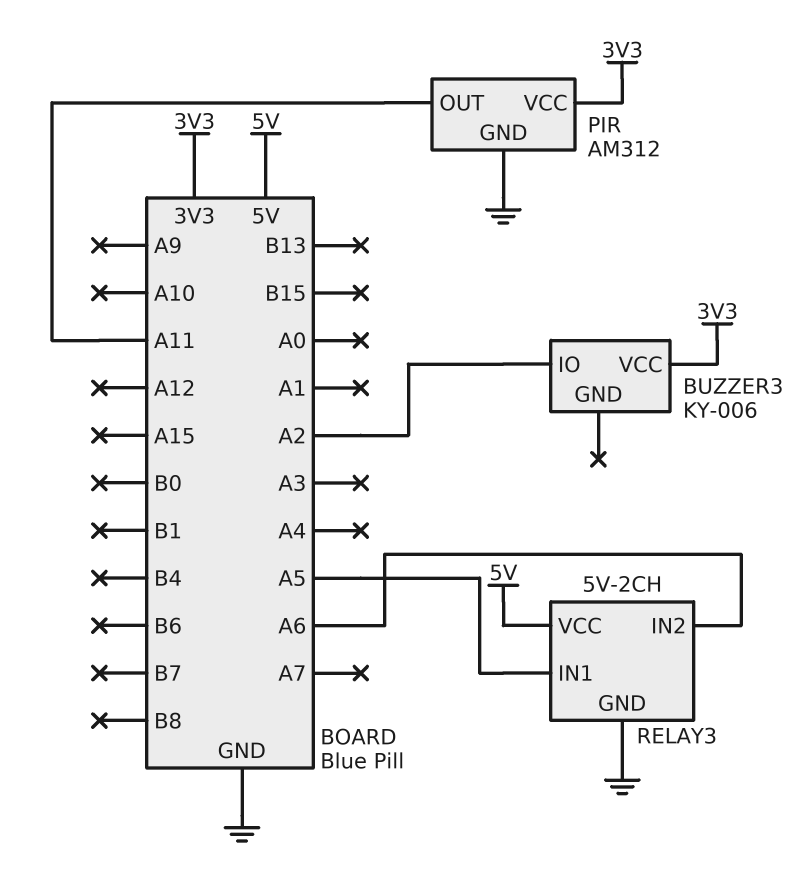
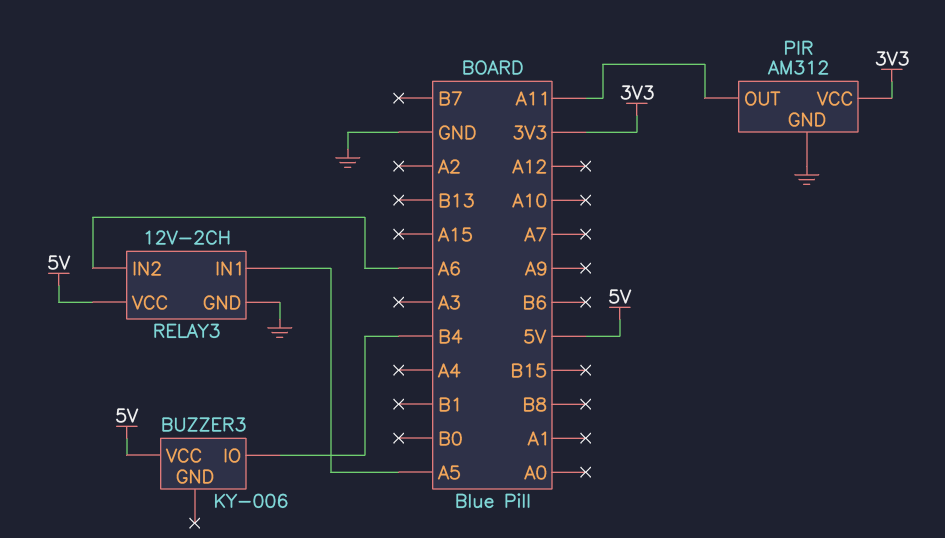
BUZZER3 pin IO: A2 -> B4
BUZZER3 pin VCC: 3V3 -> 5V
RELAY3: 5V-2CH -> 12V-2CH

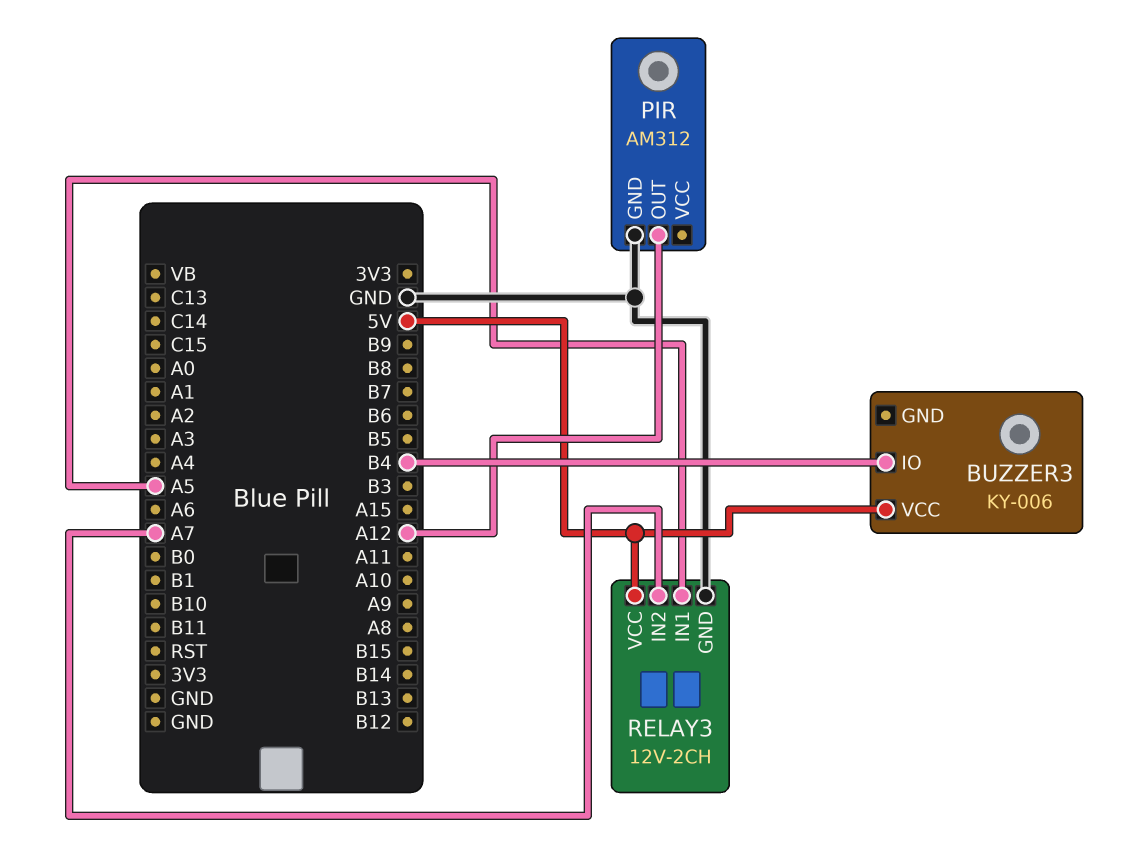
PIR pin OUT: A11 -> A12
PIR pin VCC: 3V3 -> none
RELAY3 pin IN2: A6 -> A7

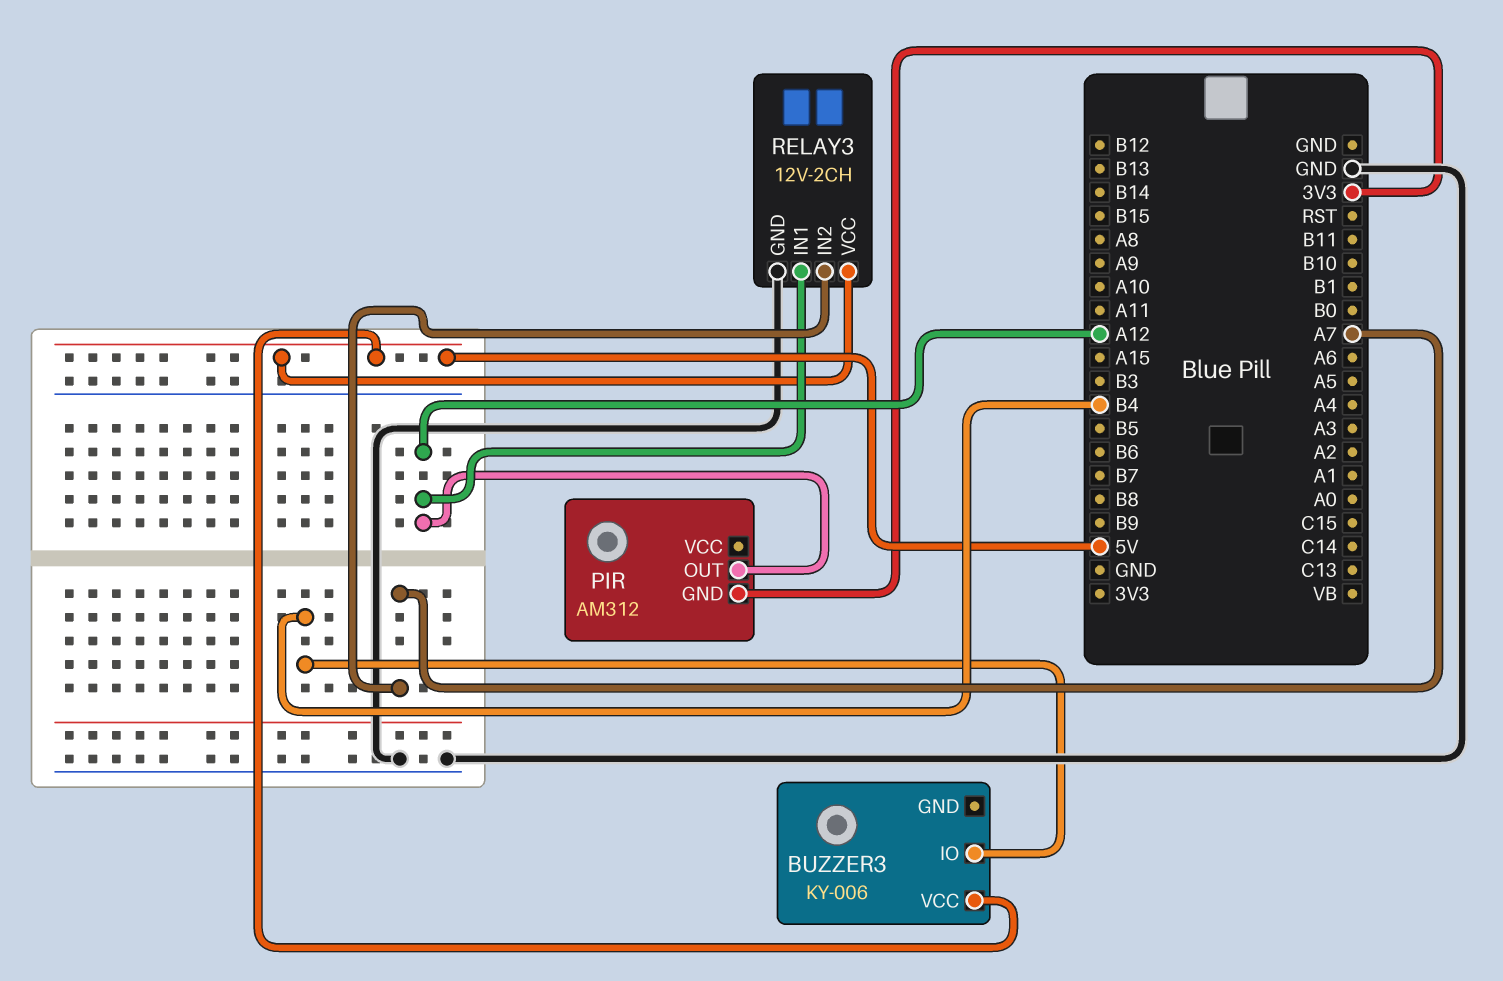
PIR pin GND: GND -> 3V3
RELAY3 pin IN1: A5 -> A12

